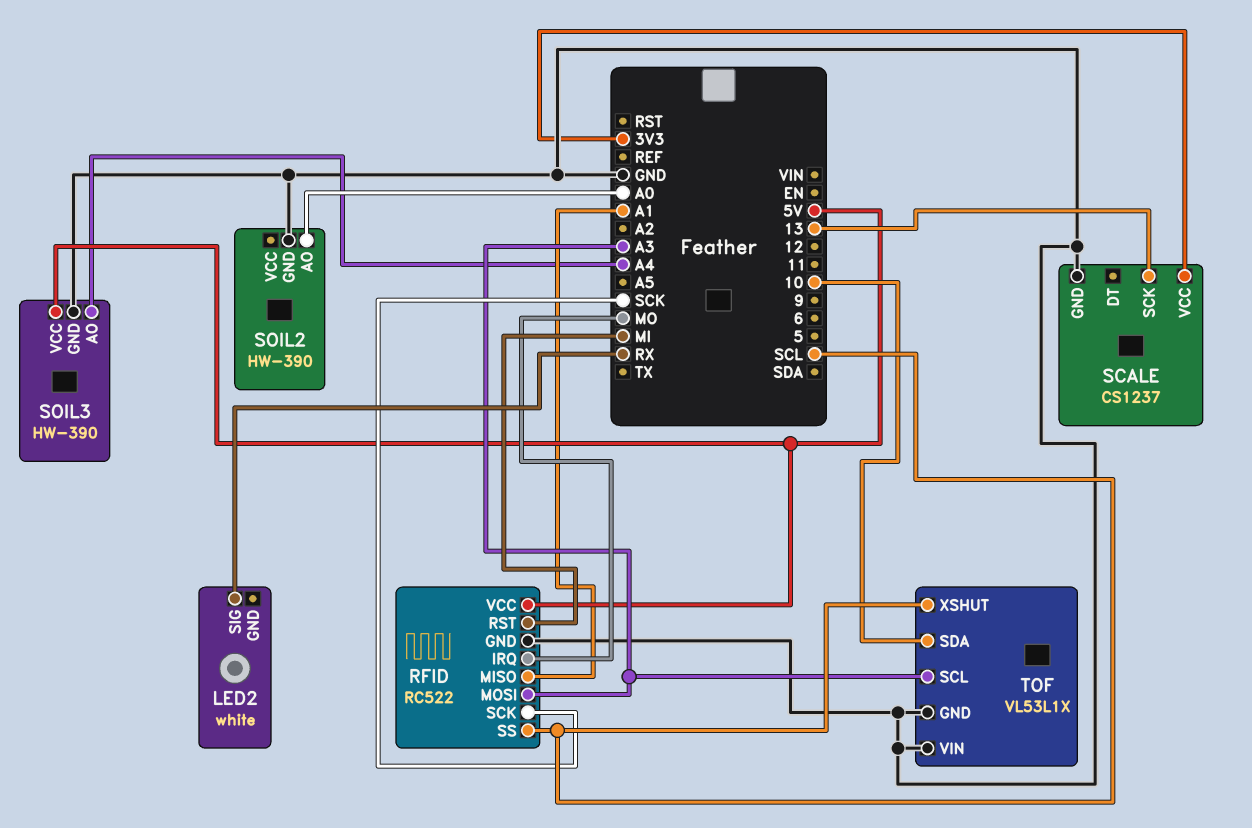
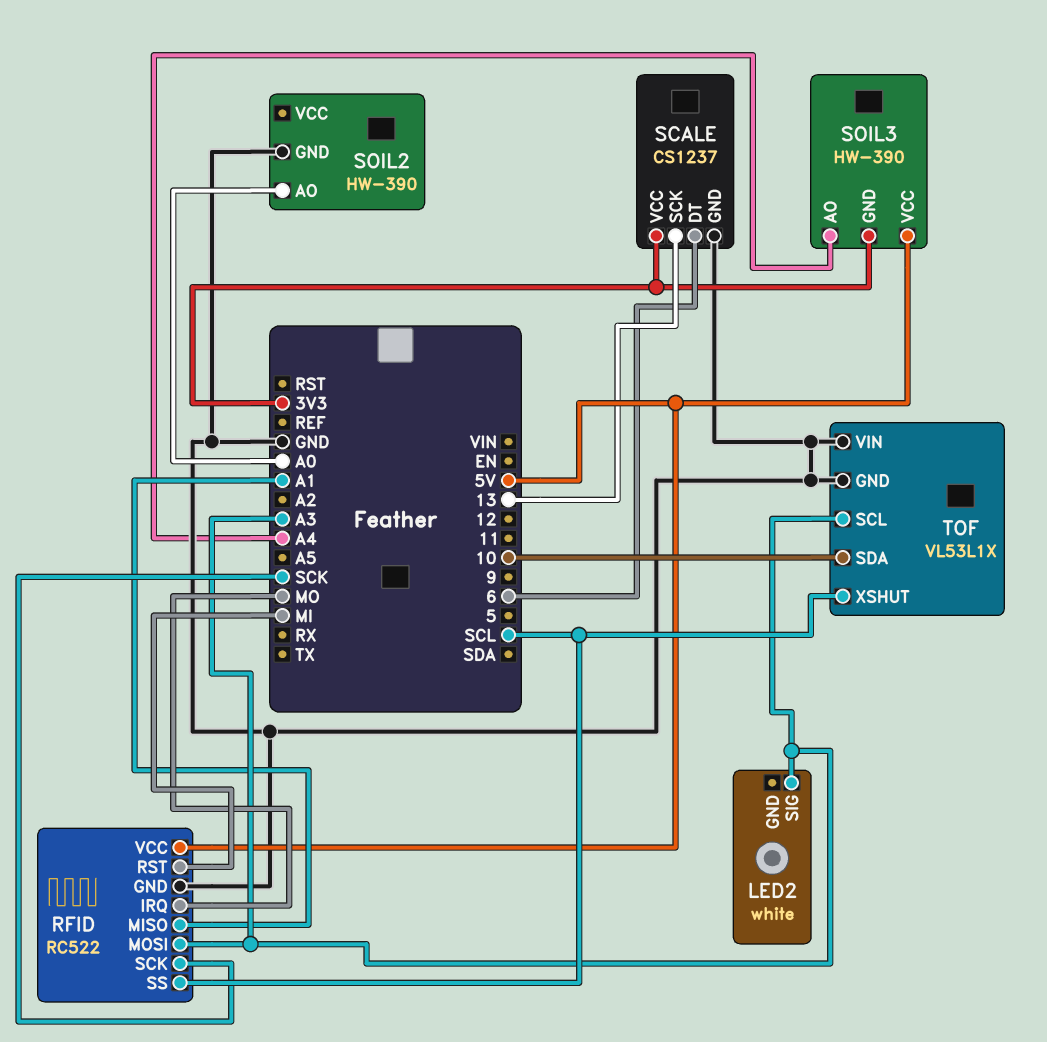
LED2 pin SIG: RX -> A3
SCALE pin DT: none -> 6
SOIL3 pin GND: GND -> 3V3

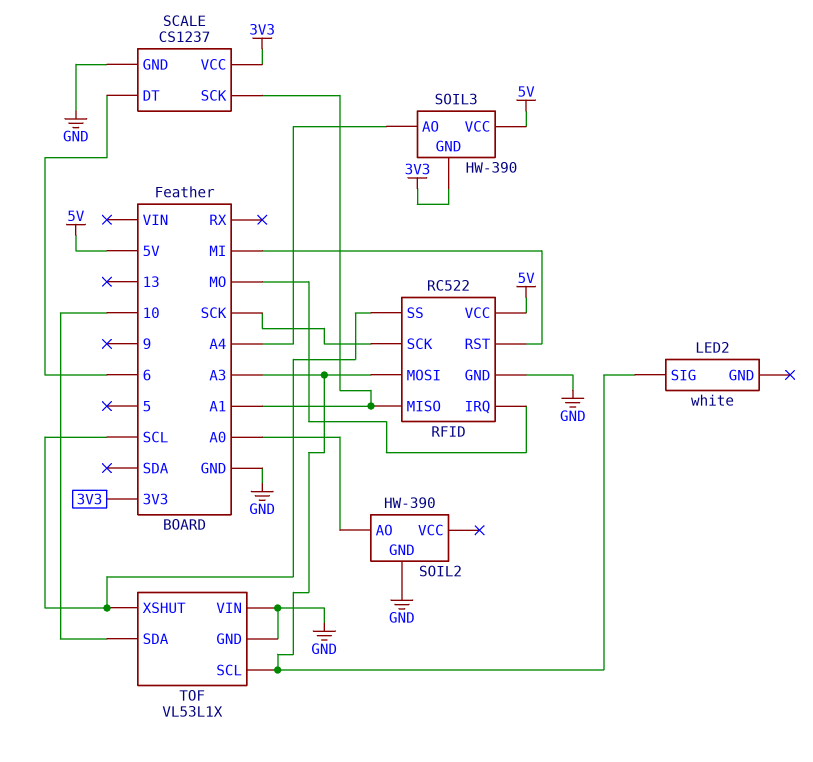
SCALE pin SCK: 13 -> A1

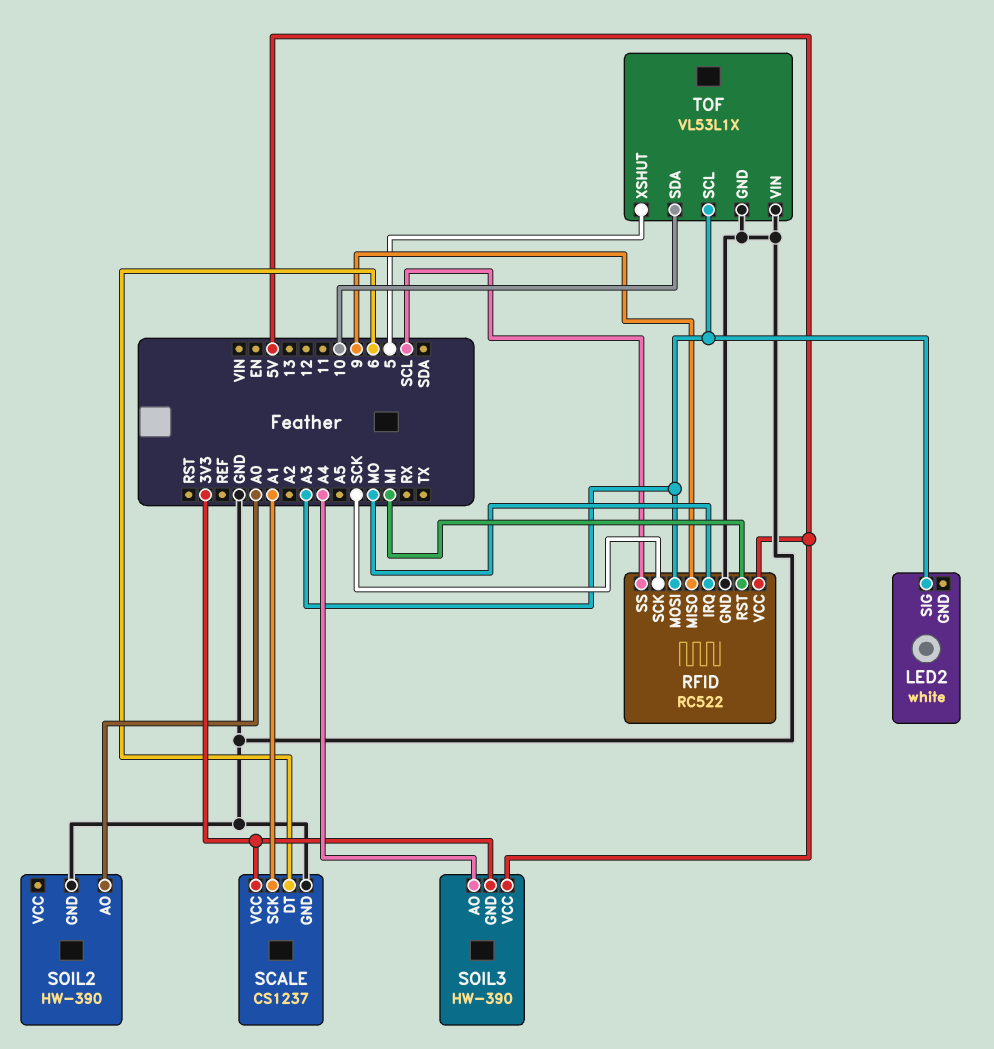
RFID pin MISO: A1 -> 9
TOF pin XSHUT: SCL -> 5

